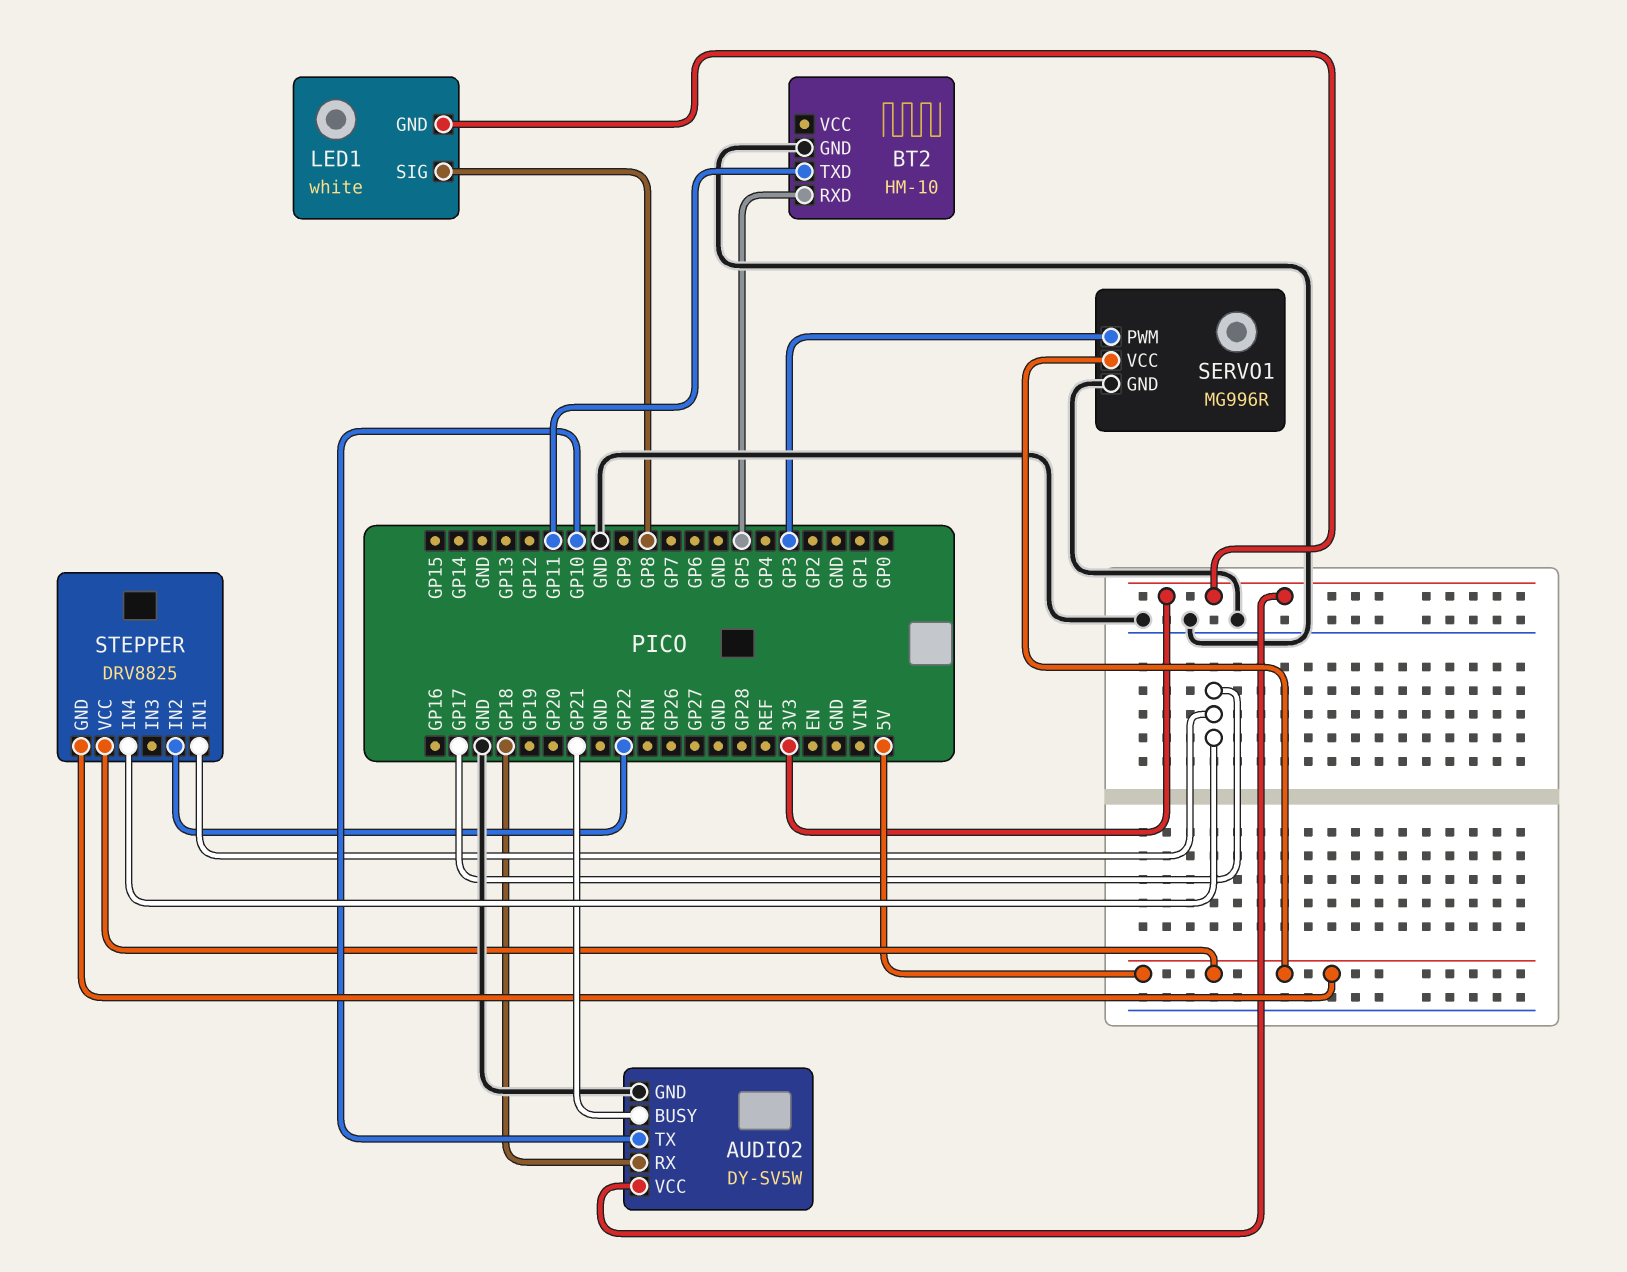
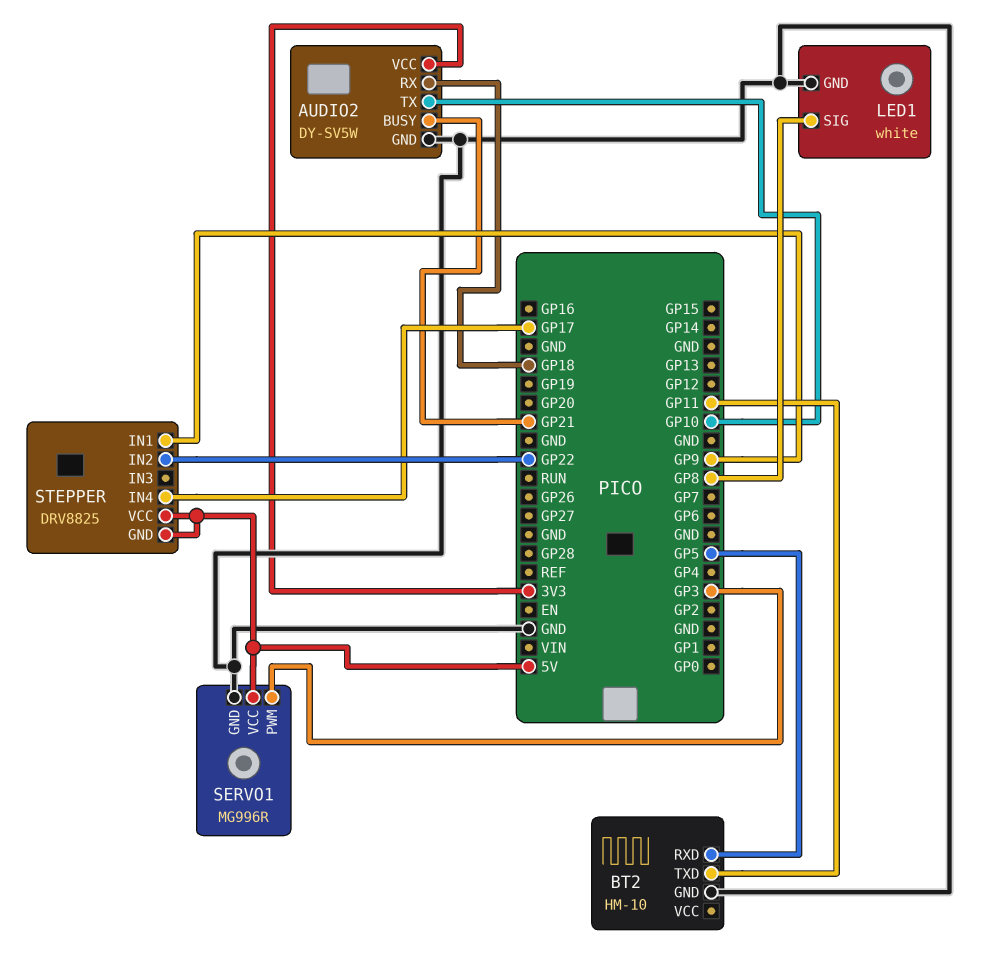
LED1 pin GND: 3V3 -> GND
STEPPER pin IN1: GP17 -> GP9

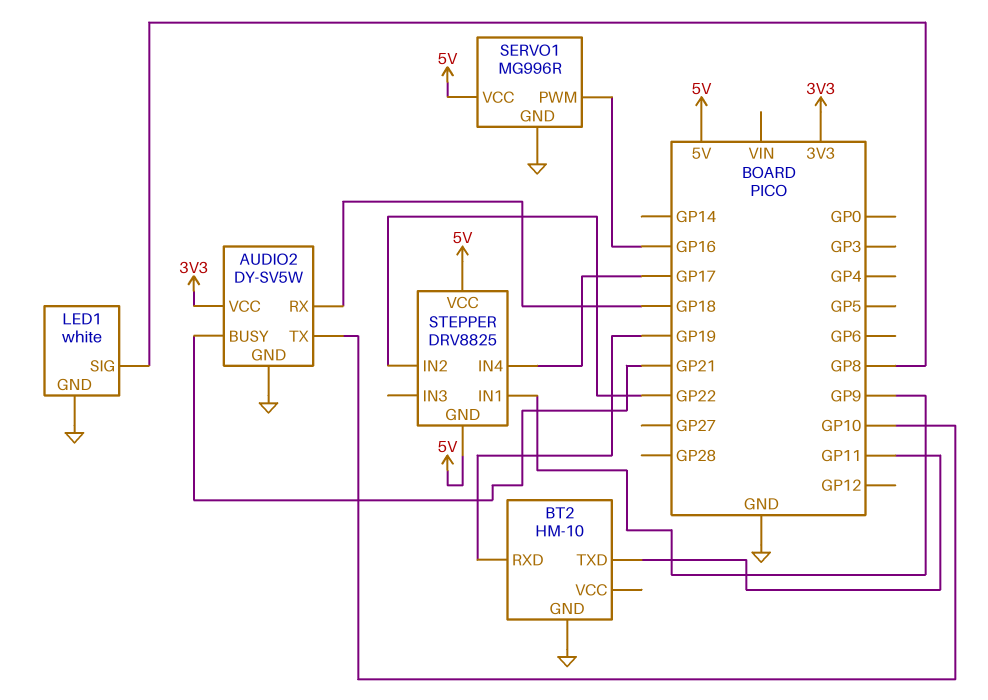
BT2 pin RXD: GP5 -> GP19
SERVO1 pin PWM: GP3 -> GP16

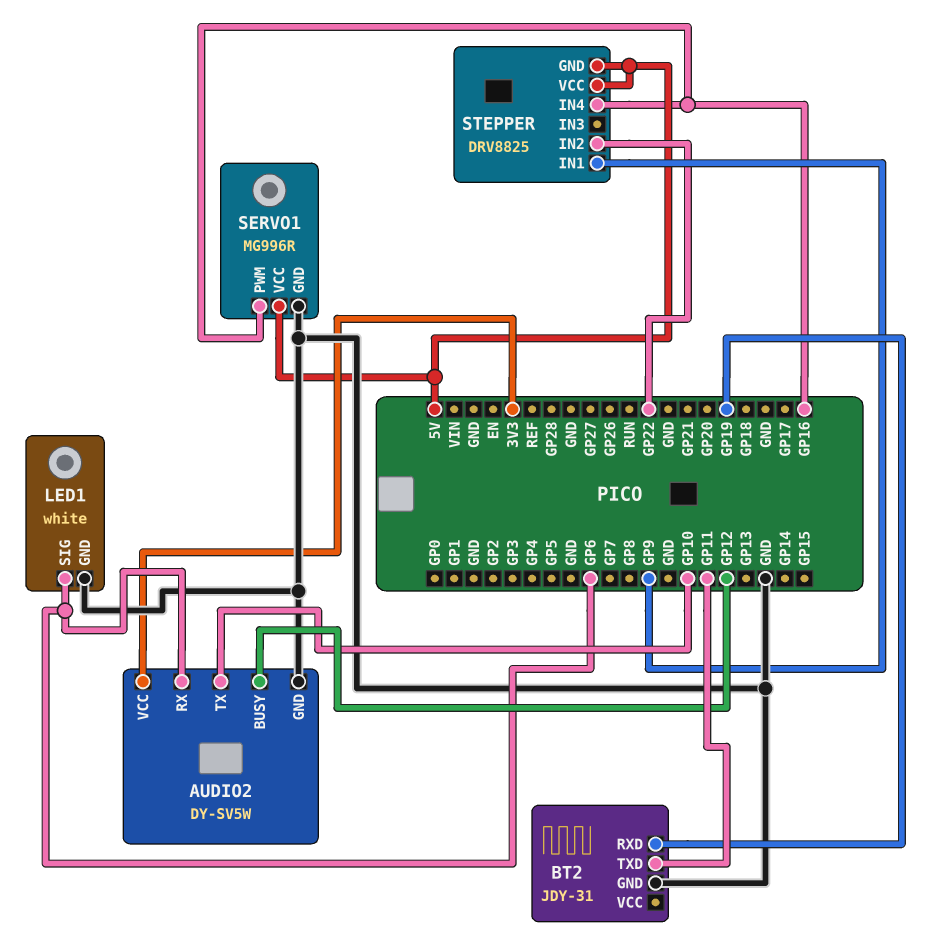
AUDIO2 pin BUSY: GP21 -> GP12
AUDIO2 pin RX: GP18 -> GP6
BT2: HM-10 -> JDY-31
LED1 pin SIG: GP8 -> GP6
STEPPER pin IN4: GP17 -> GP16

